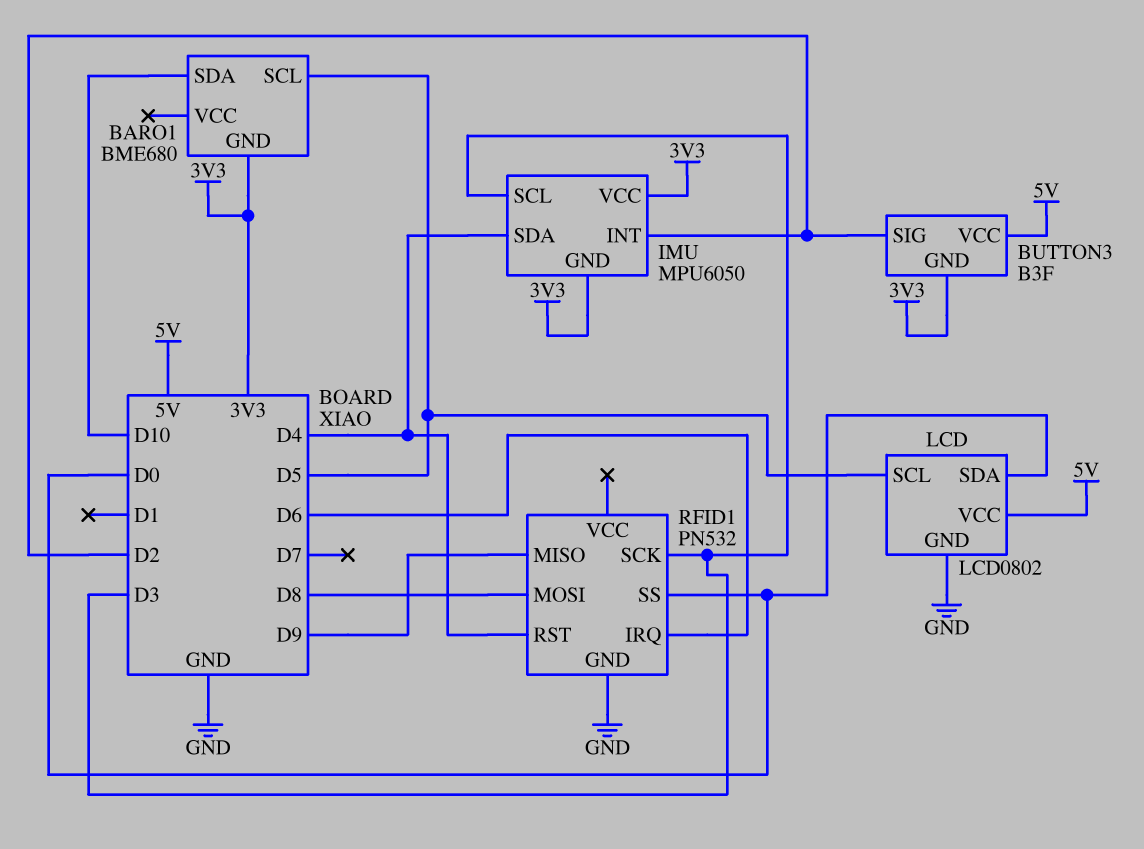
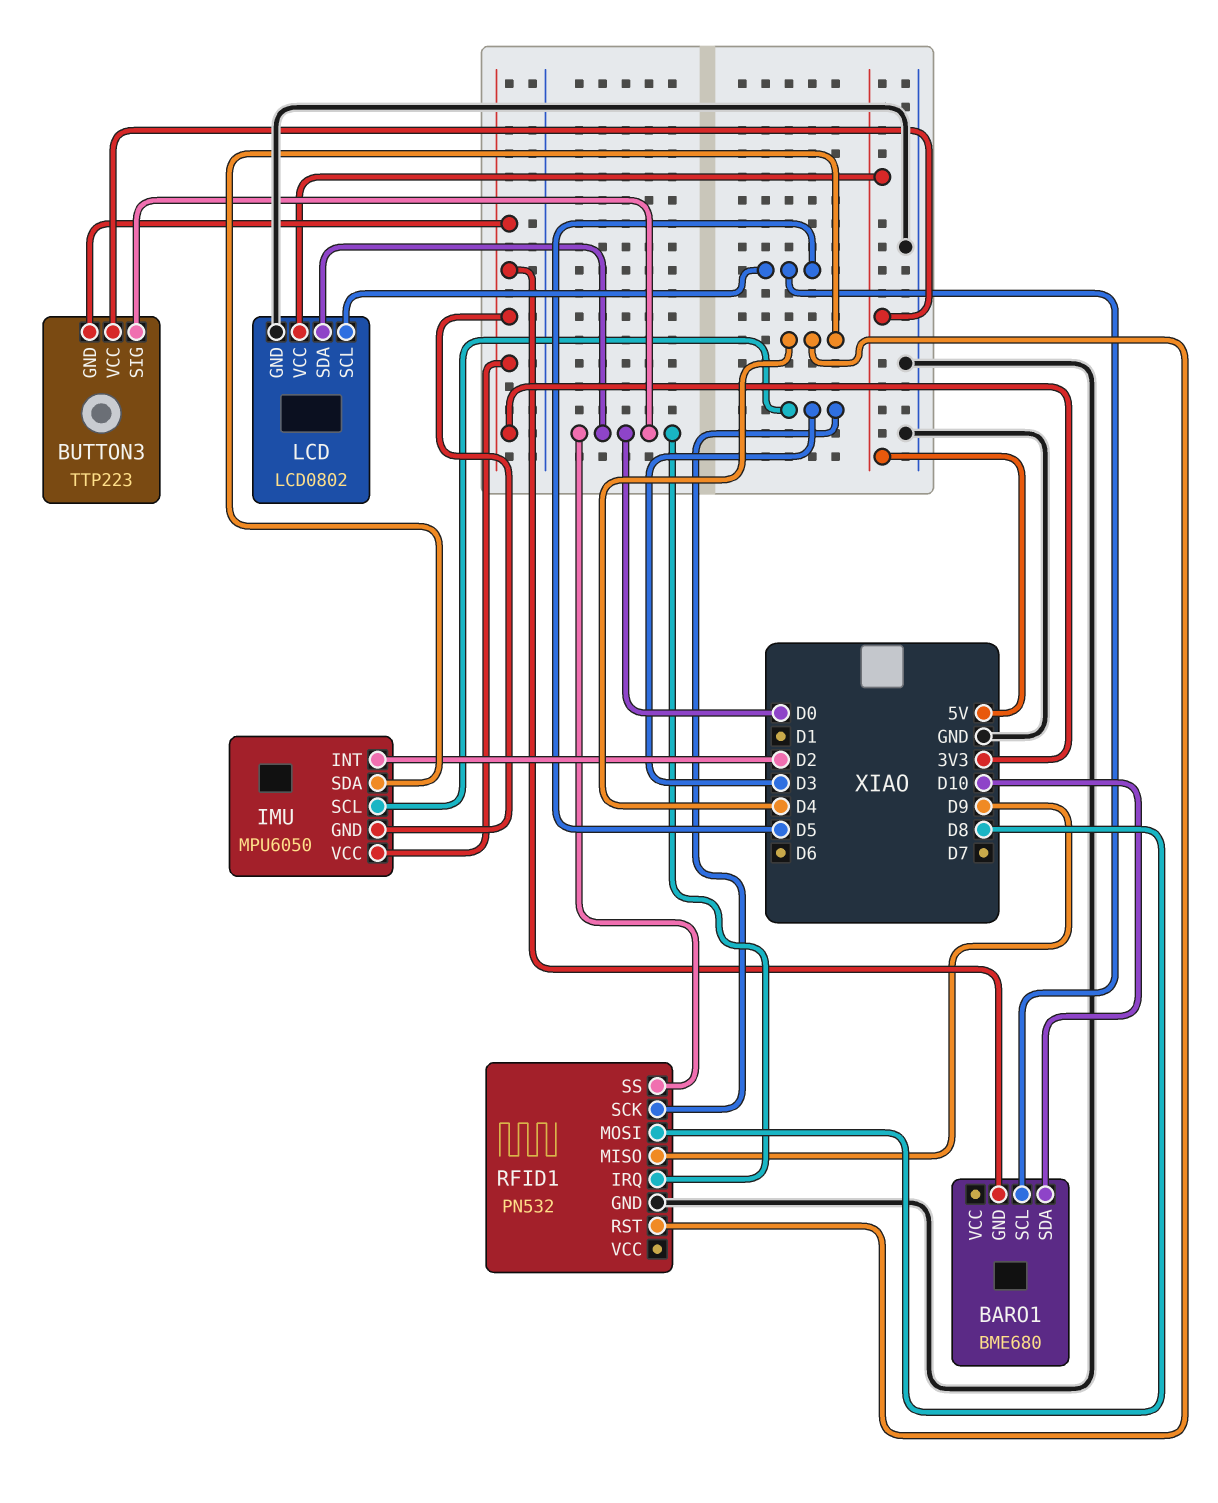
BUTTON3: B3F -> TTP223
BUTTON3 pin SIG: D2 -> D0
RFID1 pin IRQ: D6 -> D0

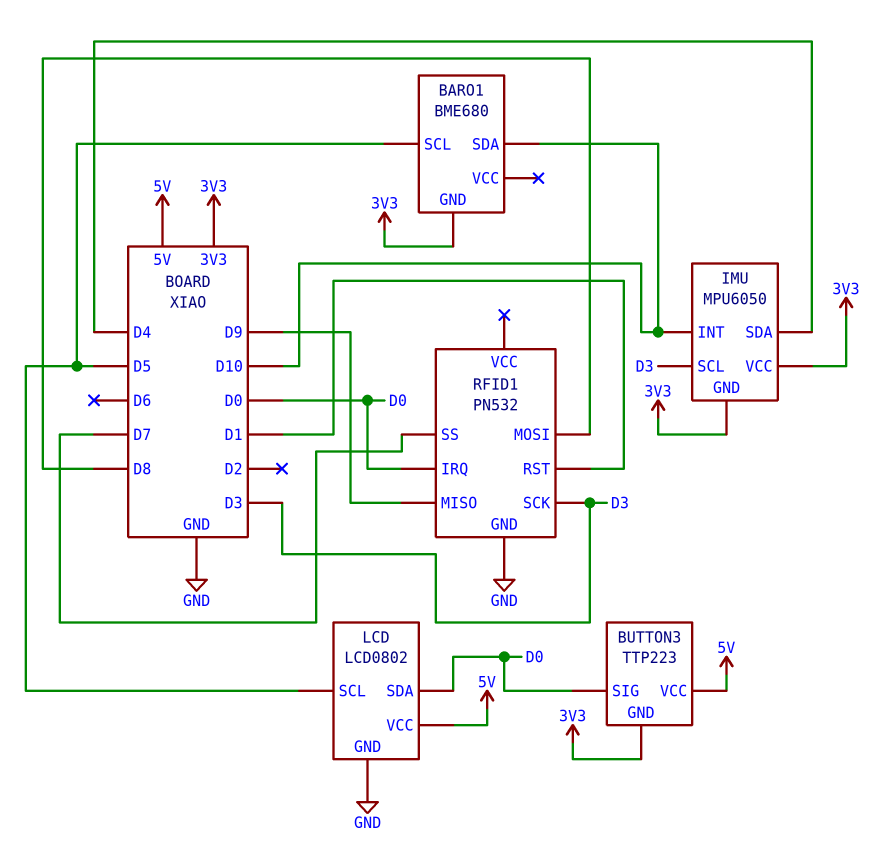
IMU pin INT: D2 -> D10
RFID1 pin RST: D4 -> D1
RFID1 pin SS: D0 -> D7

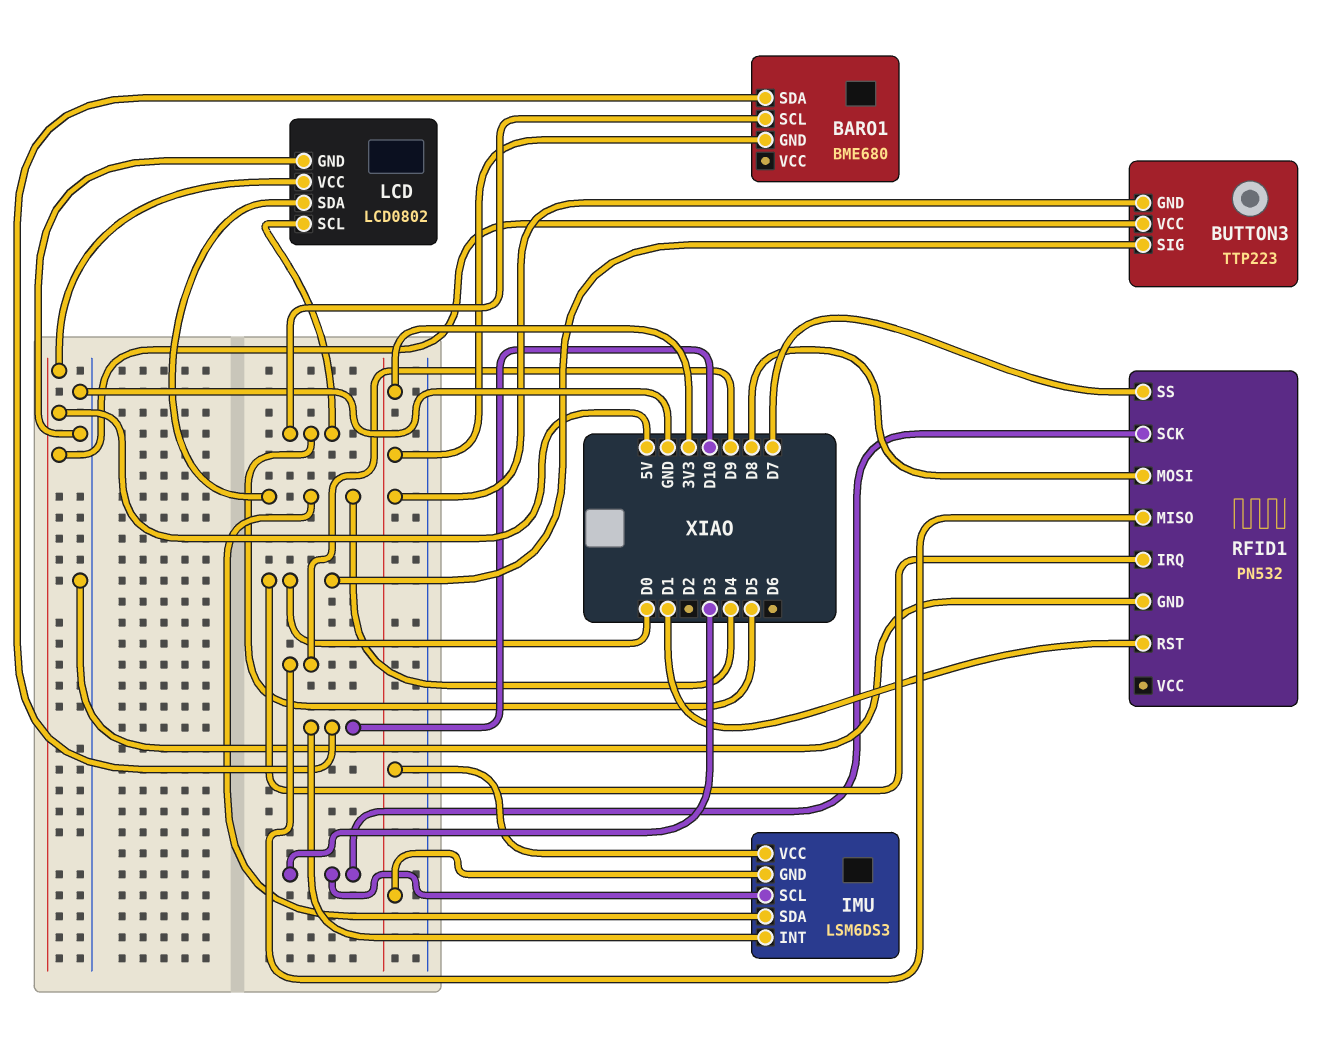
IMU: MPU6050 -> LSM6DS3
LCD pin SDA: D0 -> D4

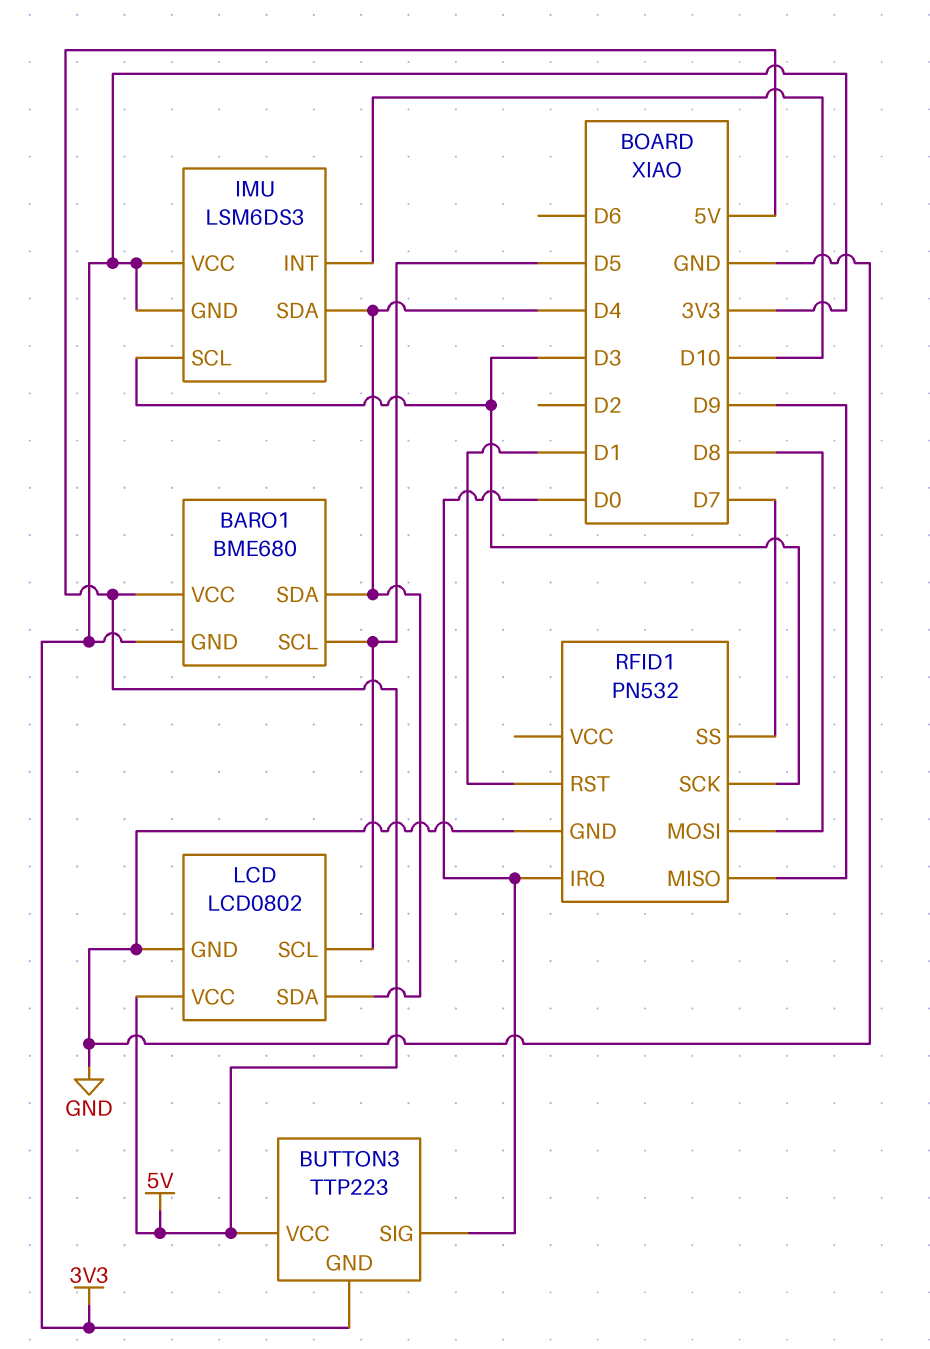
BARO1 pin SDA: D10 -> D4
BARO1 pin VCC: none -> 5V

